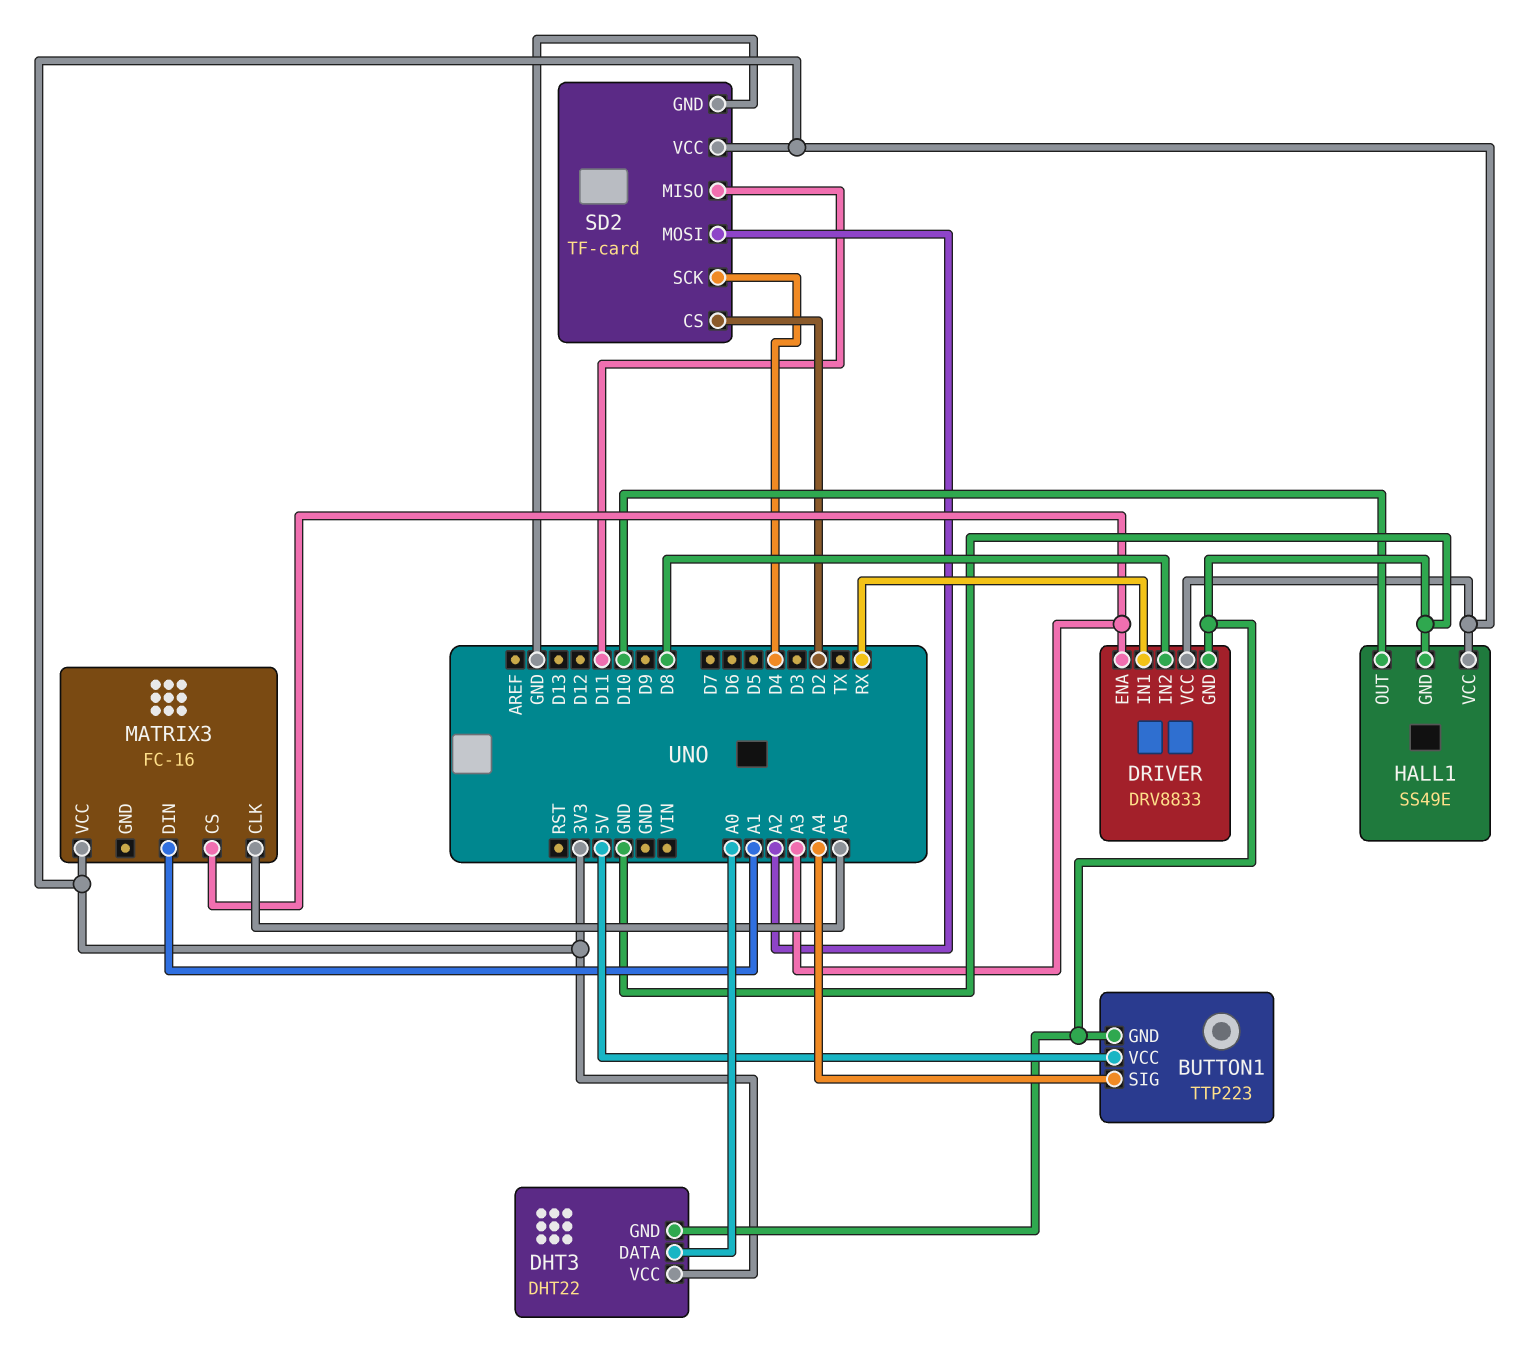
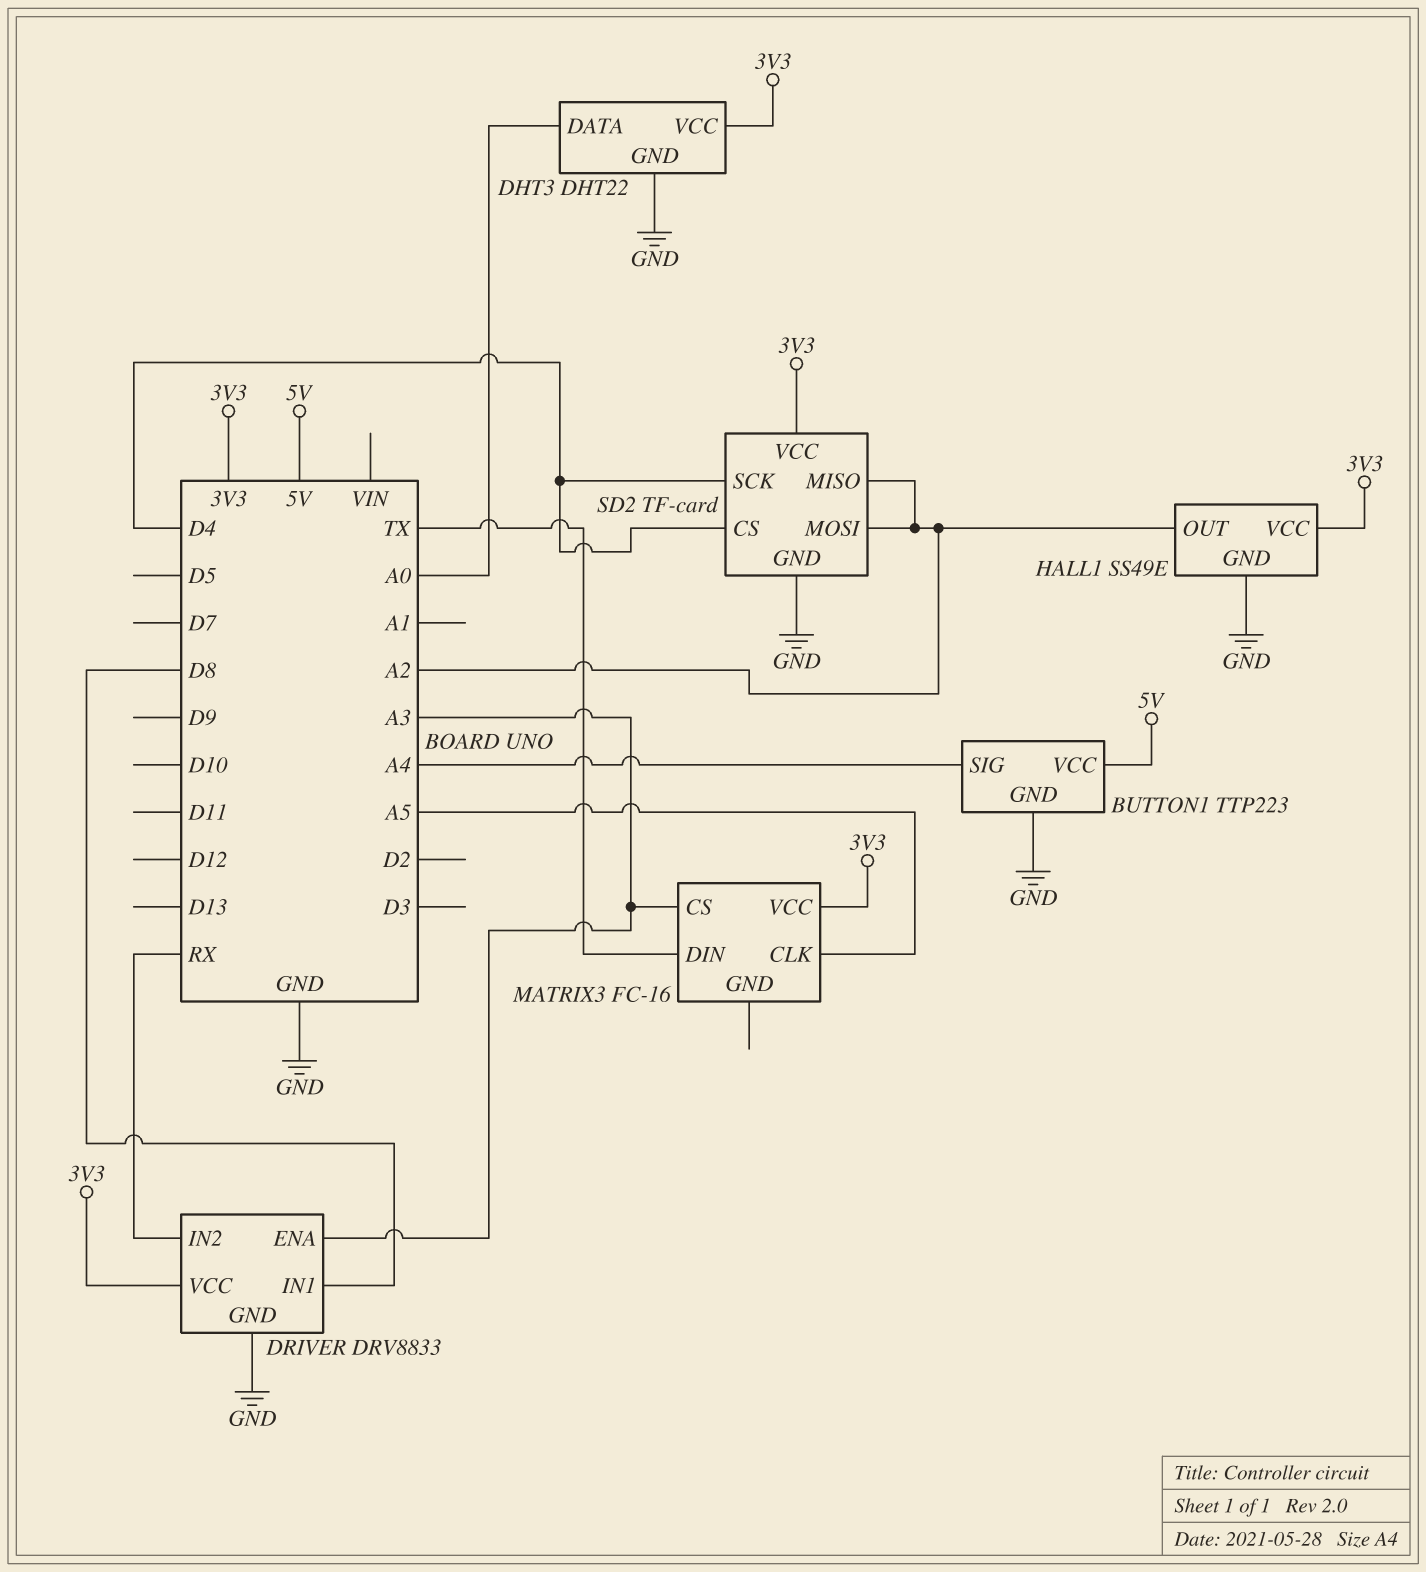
DRIVER pin IN1: RX -> D8
DRIVER pin IN2: D8 -> RX
HALL1 pin OUT: D10 -> A2
MATRIX3 pin DIN: A1 -> TX
SD2 pin CS: D2 -> D4
SD2 pin MISO: D11 -> A2

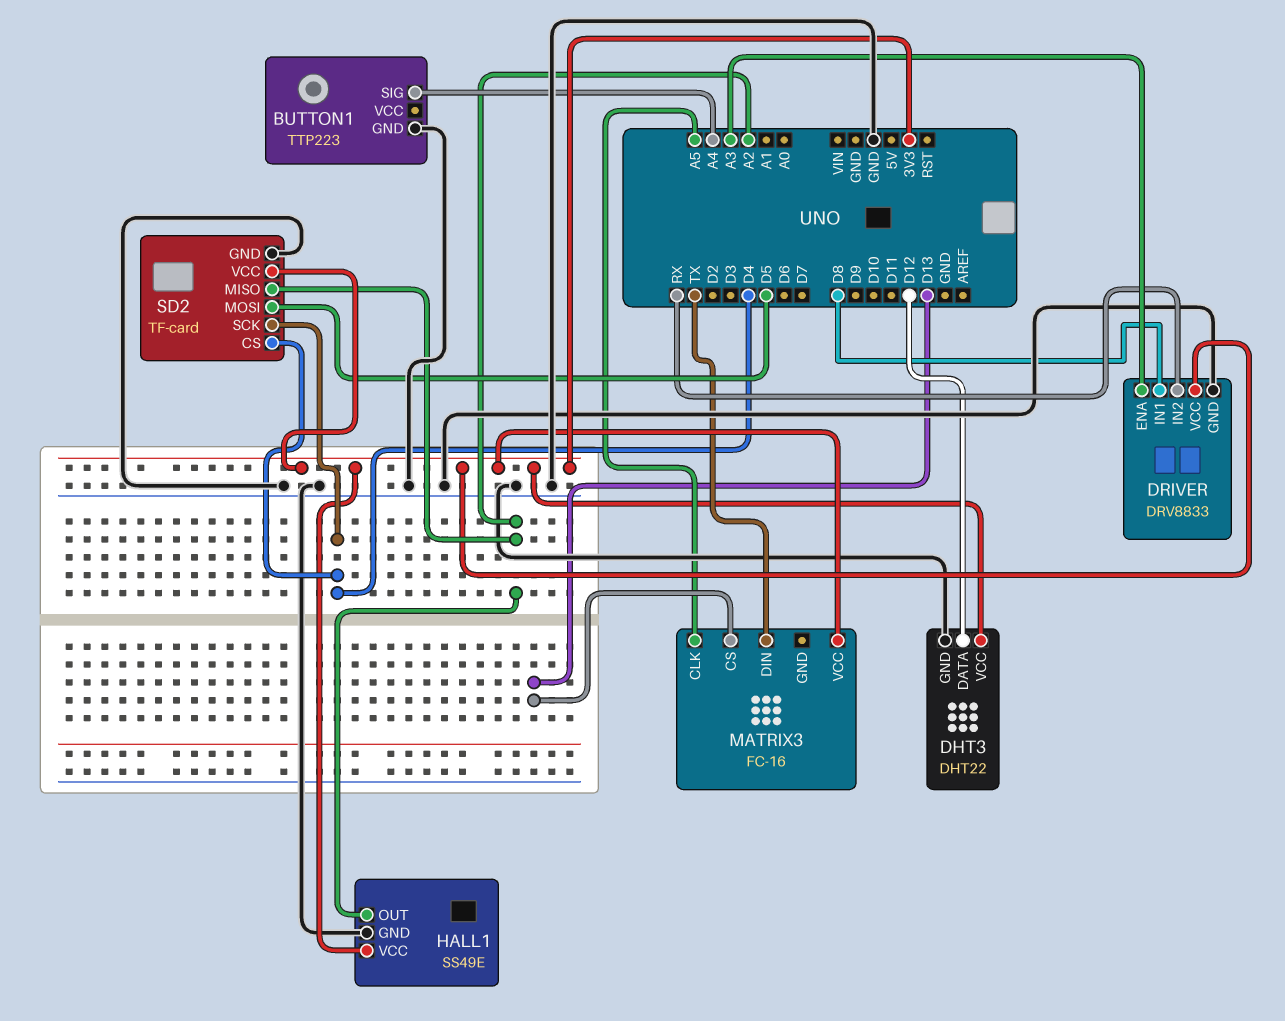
BUTTON1 pin VCC: 5V -> none
DHT3 pin DATA: A0 -> D12
MATRIX3 pin CS: A3 -> D13
SD2 pin MOSI: A2 -> D5

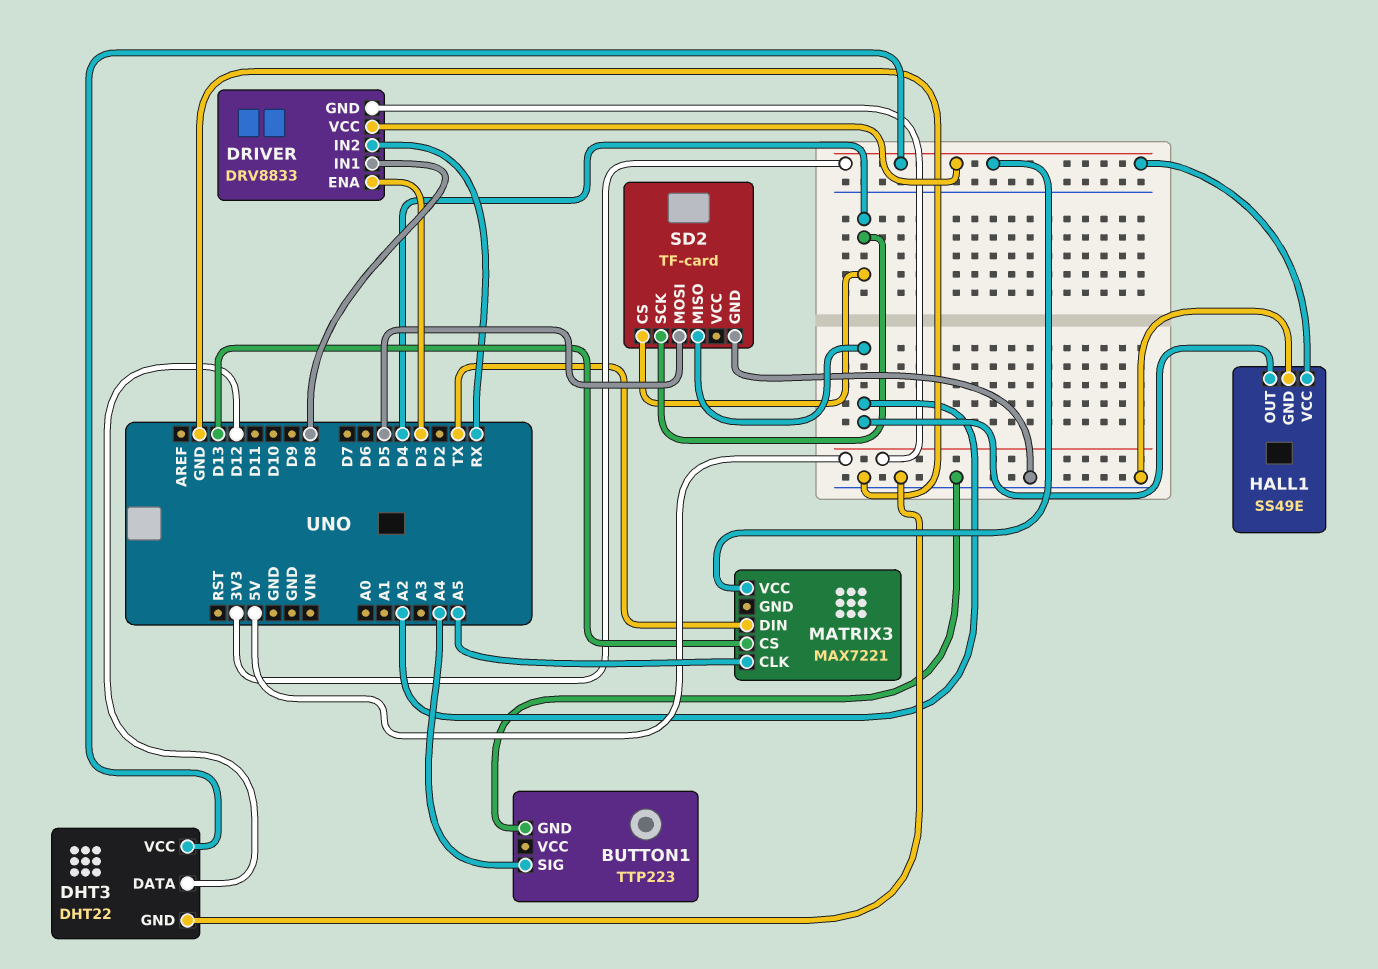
DRIVER pin ENA: A3 -> D3
DRIVER pin GND: GND -> 5V
MATRIX3: FC-16 -> MAX7221
SD2 pin VCC: 3V3 -> none

